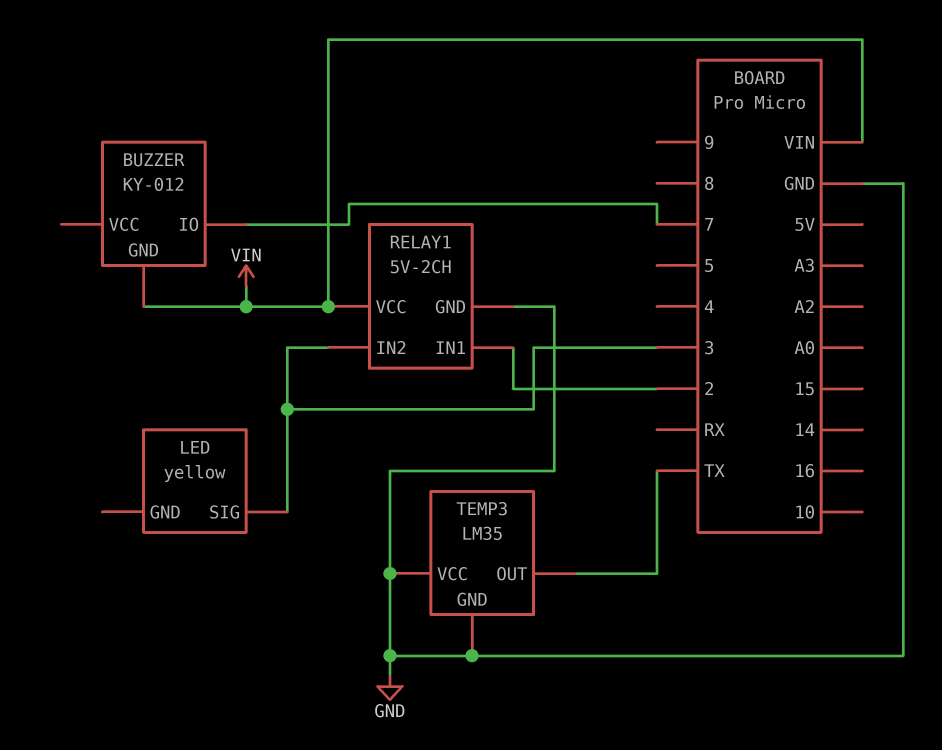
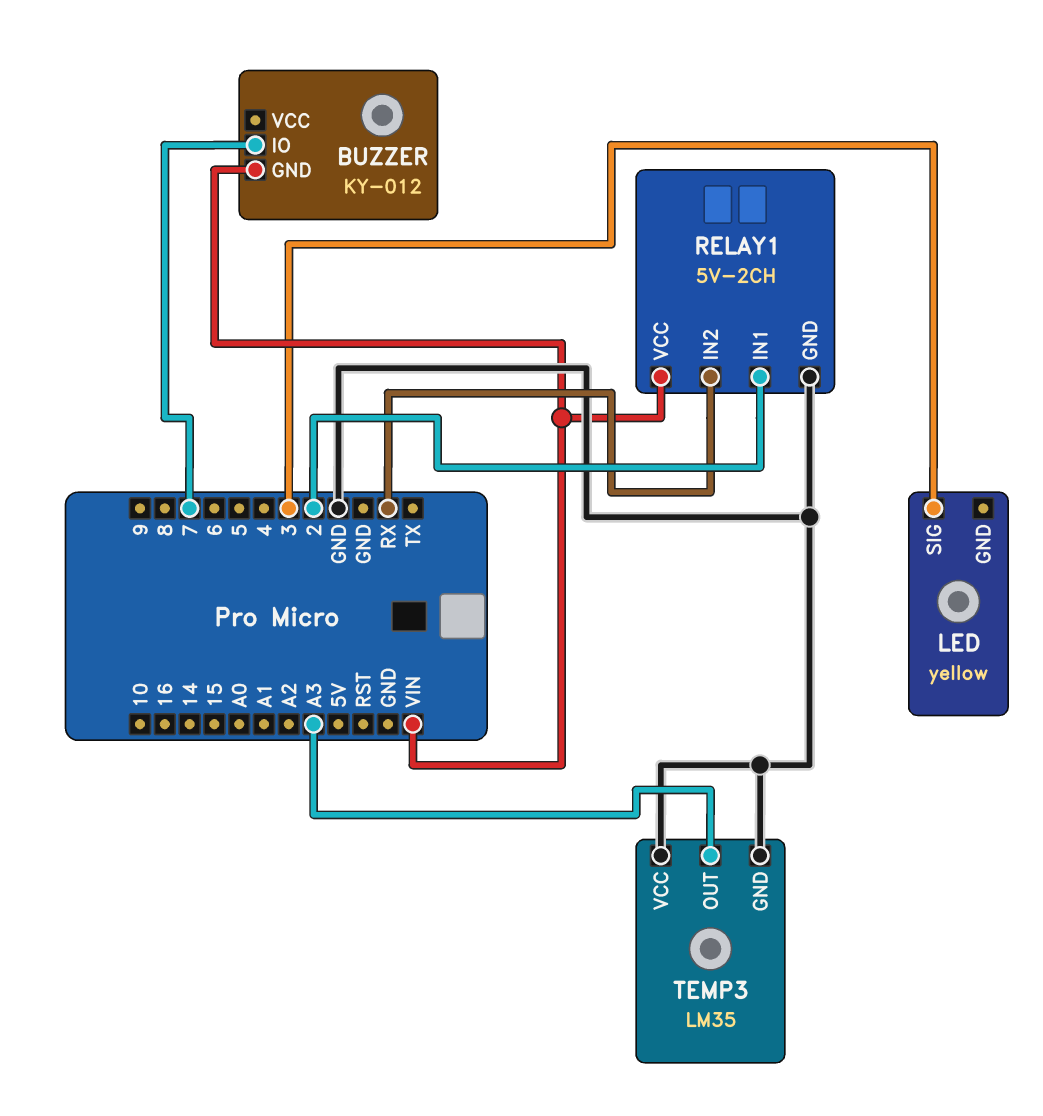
RELAY1 pin IN2: 3 -> RX
TEMP3 pin OUT: TX -> A3

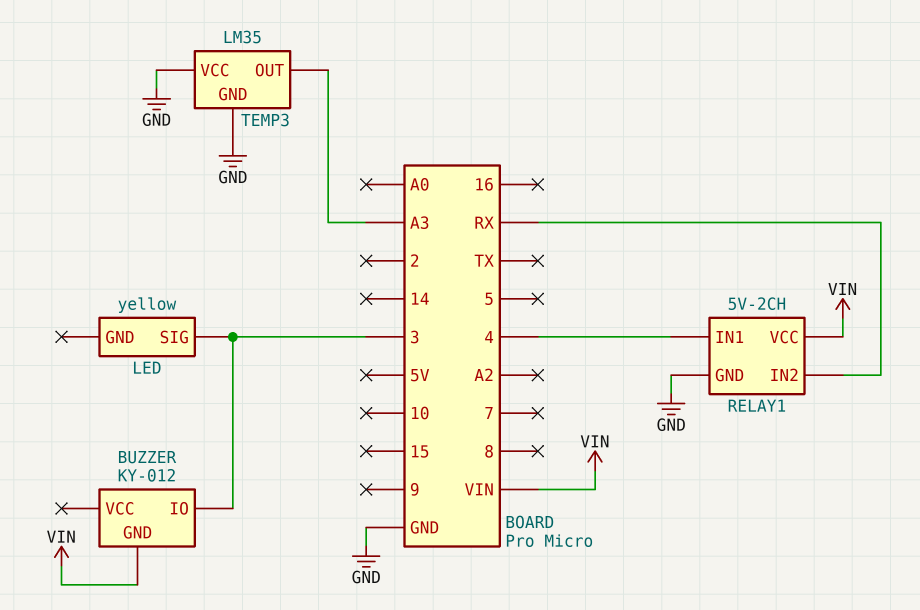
BUZZER pin IO: 7 -> 3
RELAY1 pin IN1: 2 -> 4

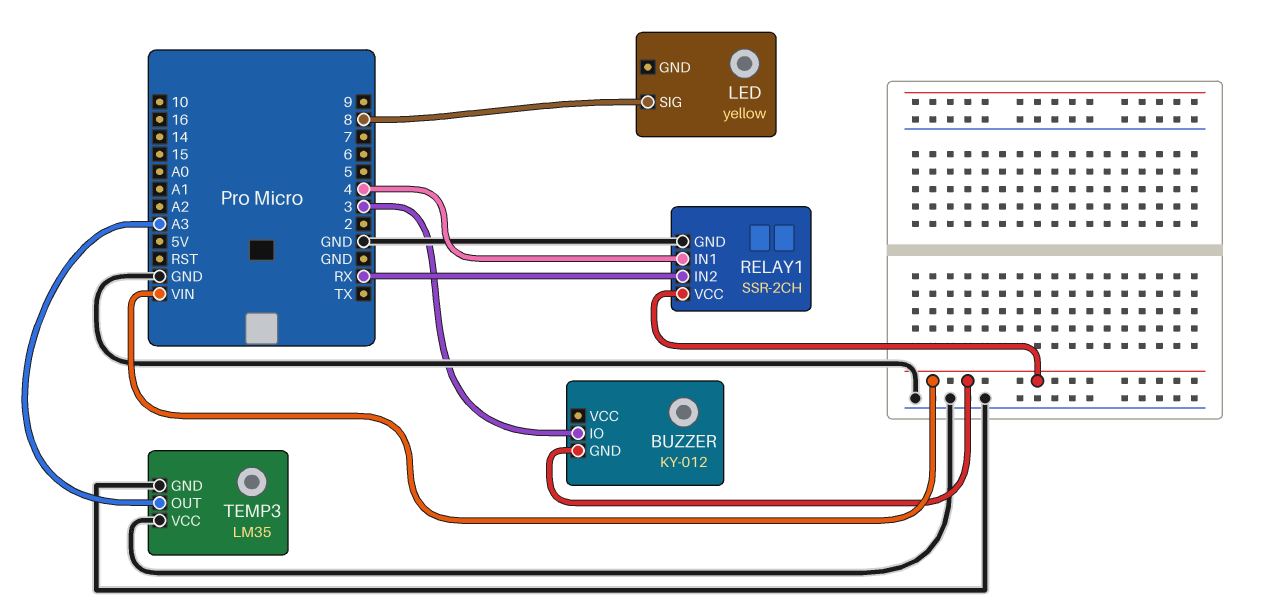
LED pin SIG: 3 -> 8
RELAY1: 5V-2CH -> SSR-2CH

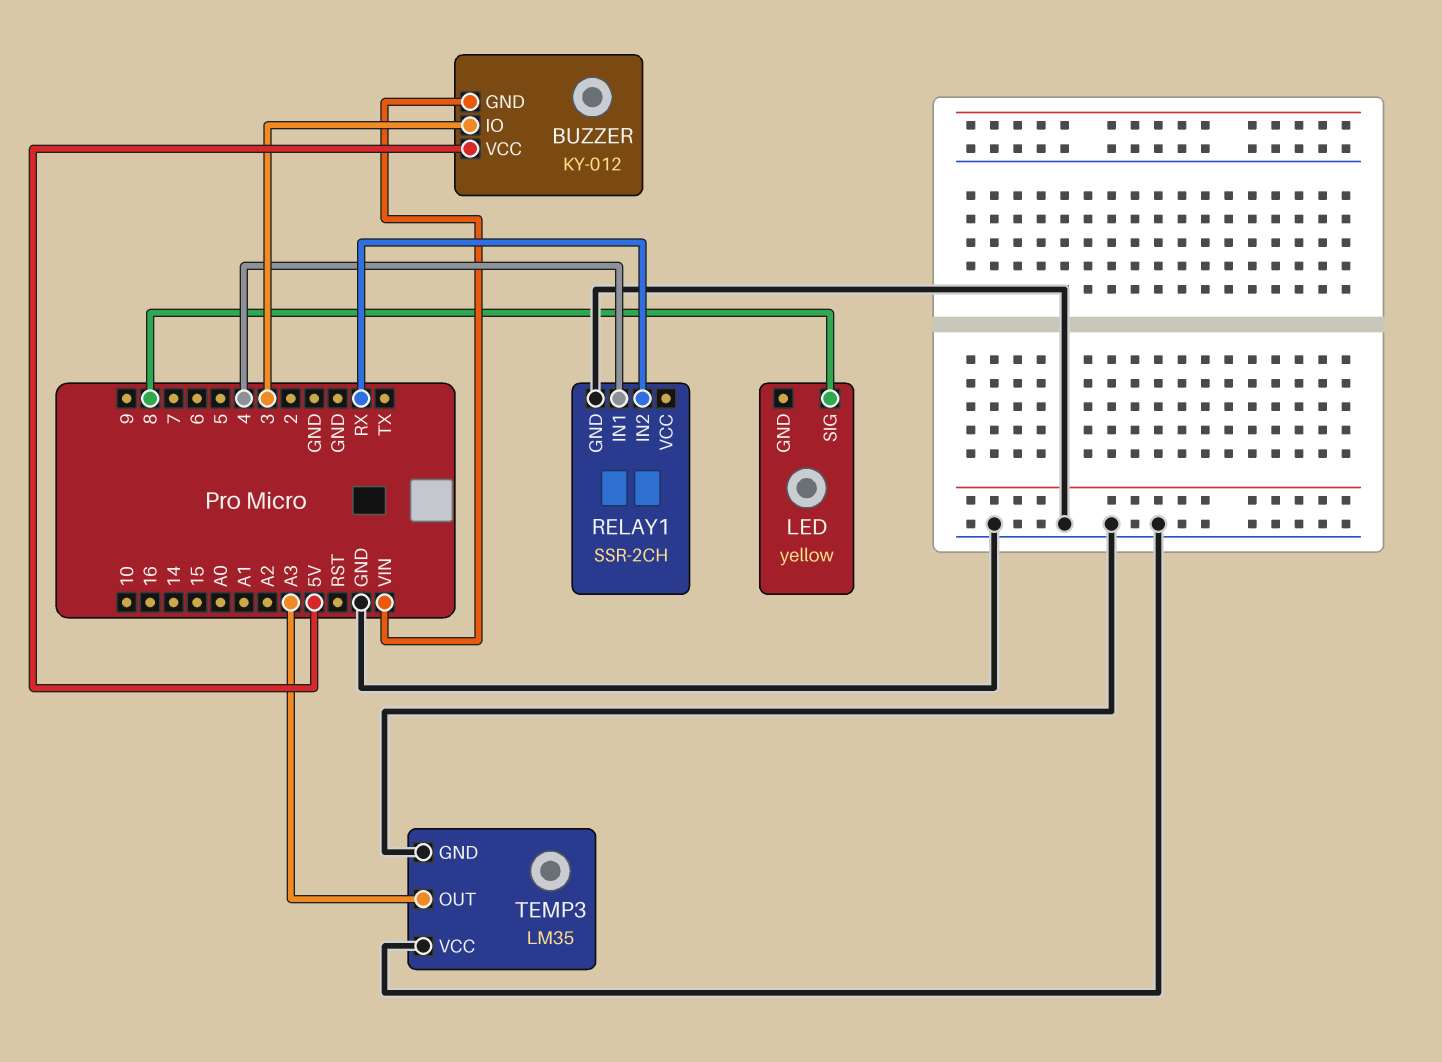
BUZZER pin VCC: none -> 5V
RELAY1 pin VCC: VIN -> none

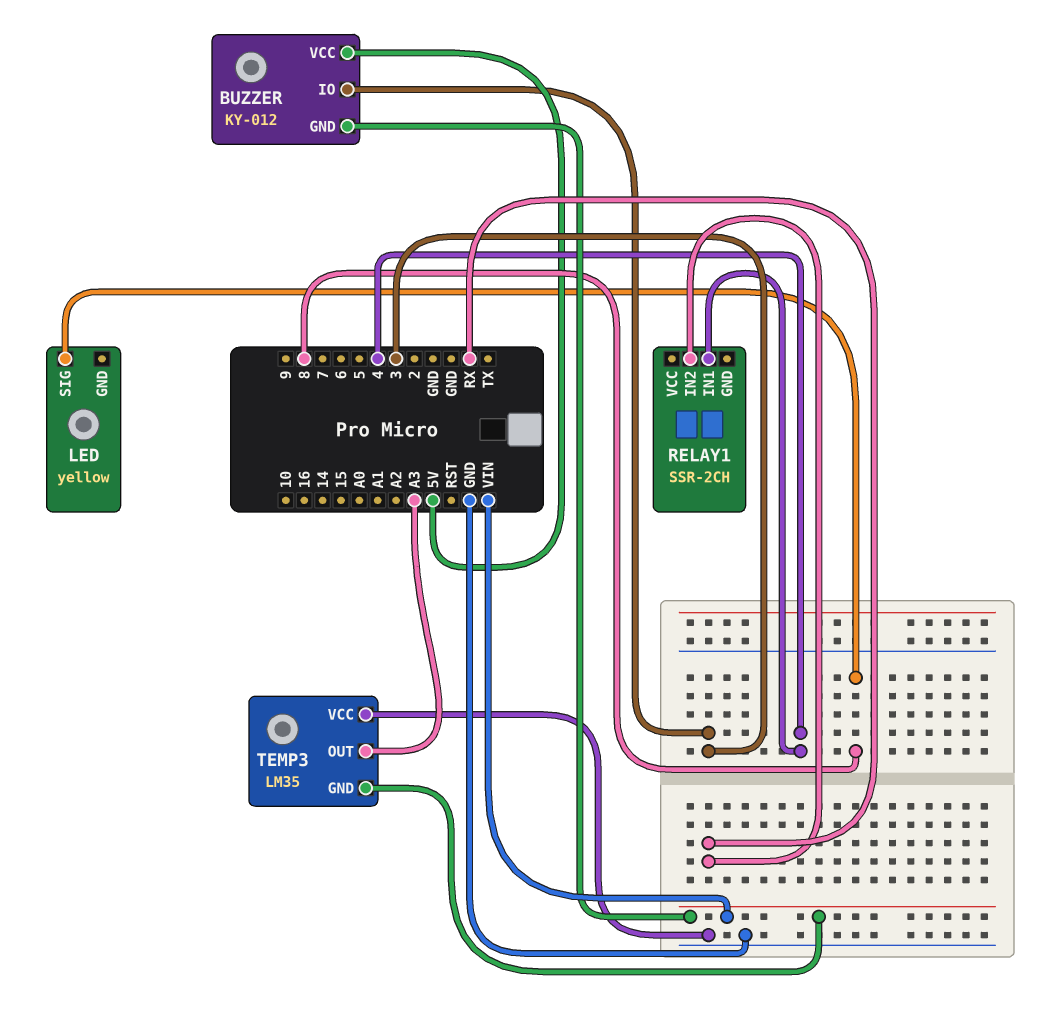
RELAY1 pin GND: GND -> none
TEMP3 pin GND: GND -> VIN

